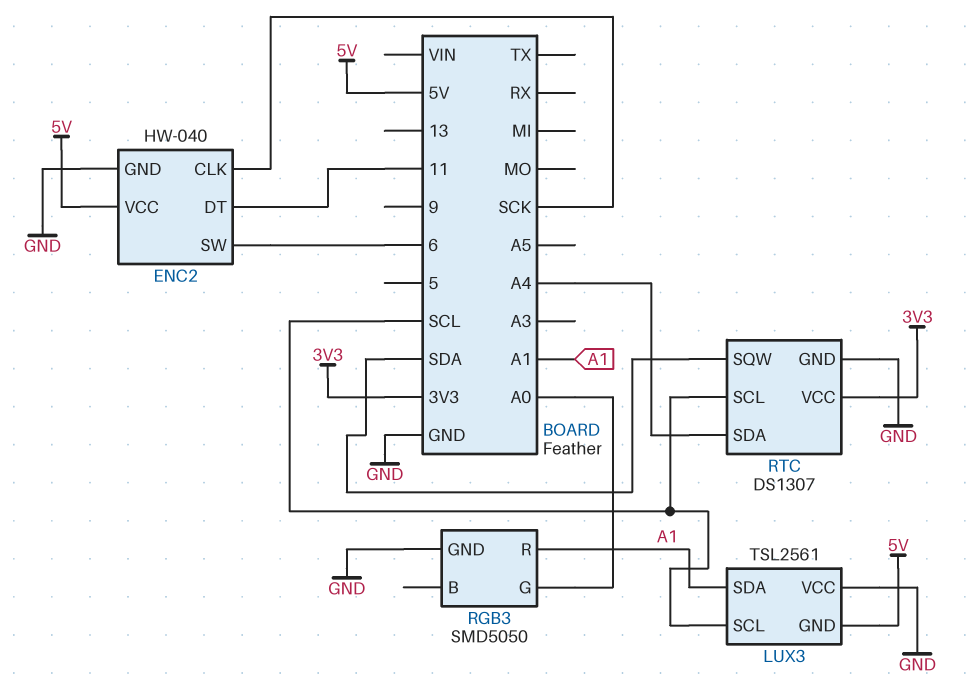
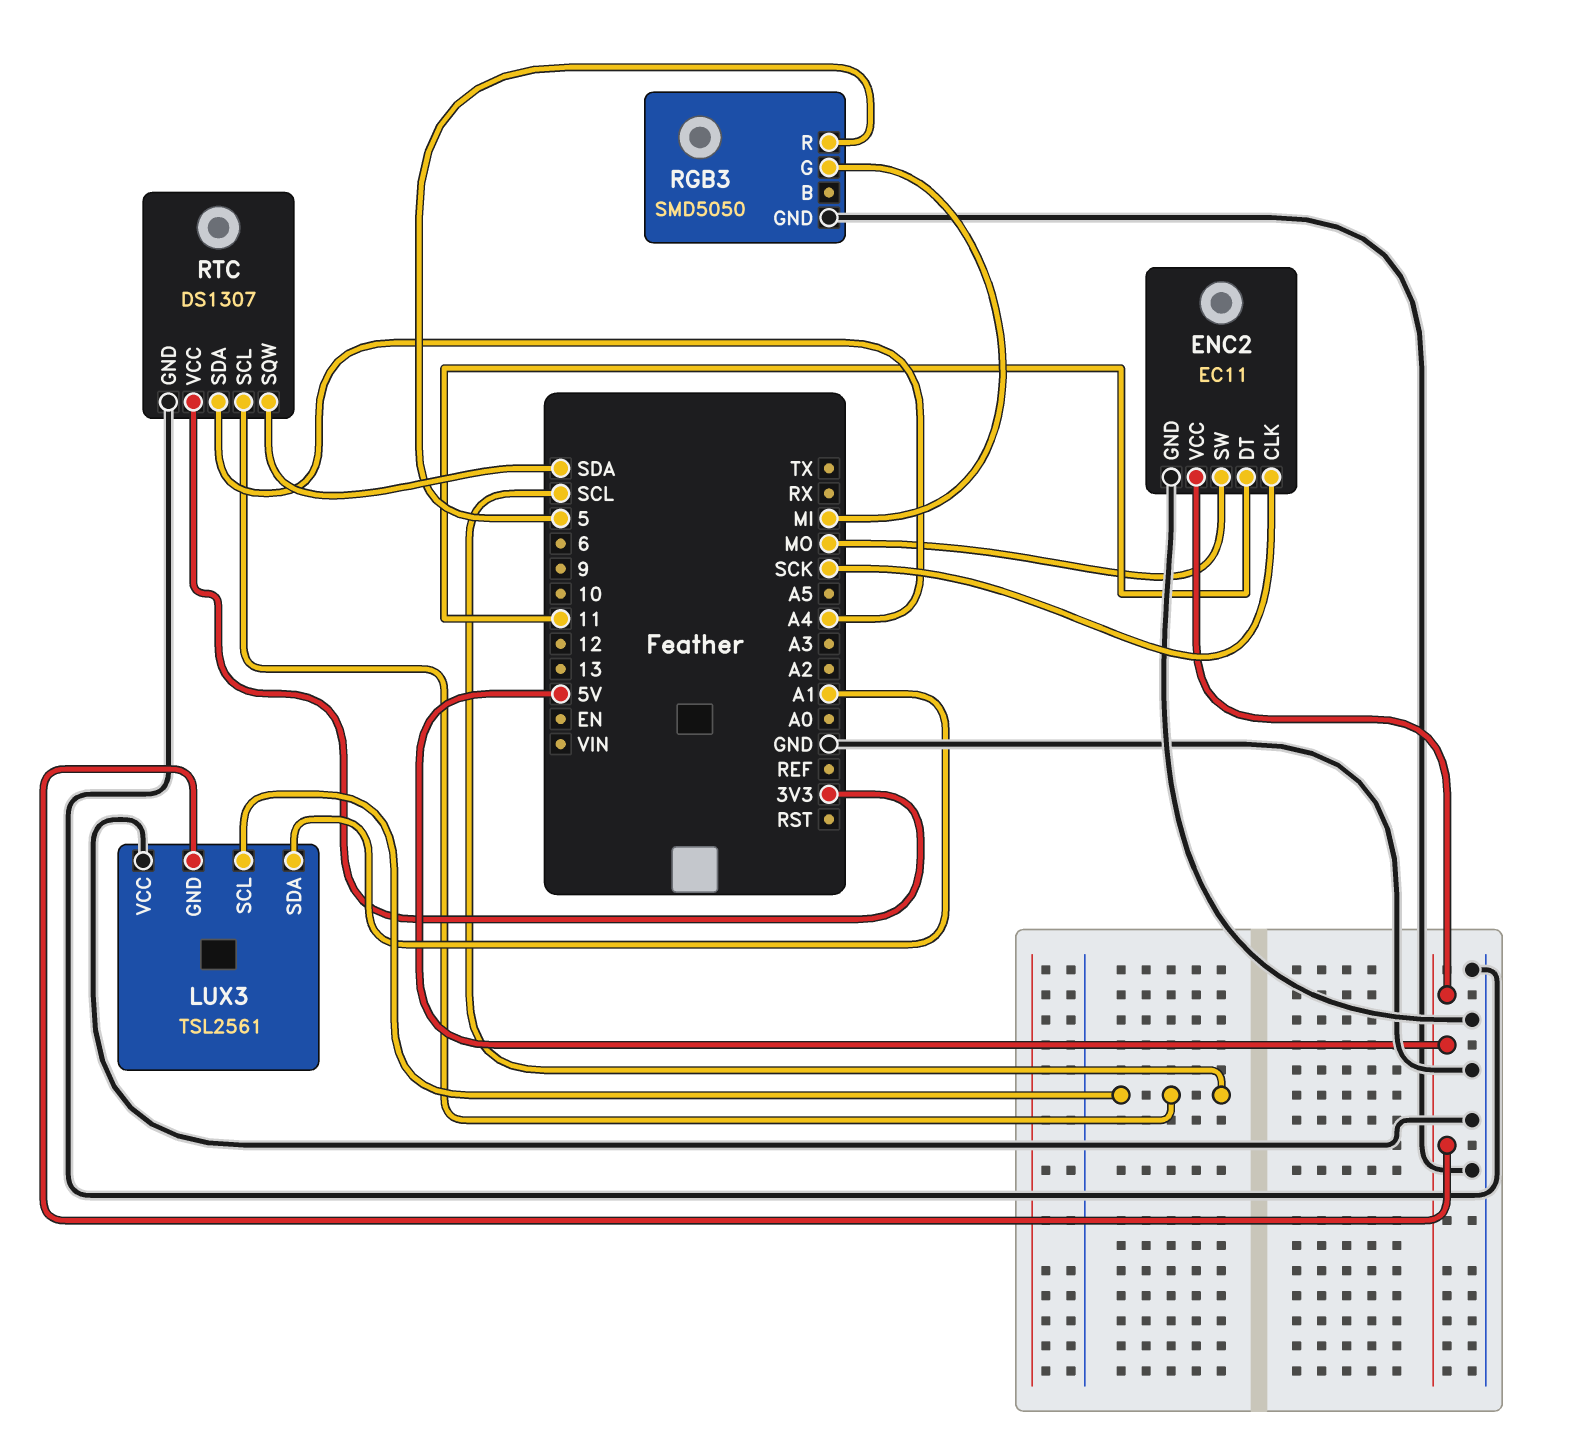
ENC2: HW-040 -> EC11
ENC2 pin SW: 6 -> MO
RGB3 pin G: A0 -> MI
RGB3 pin R: A1 -> 5

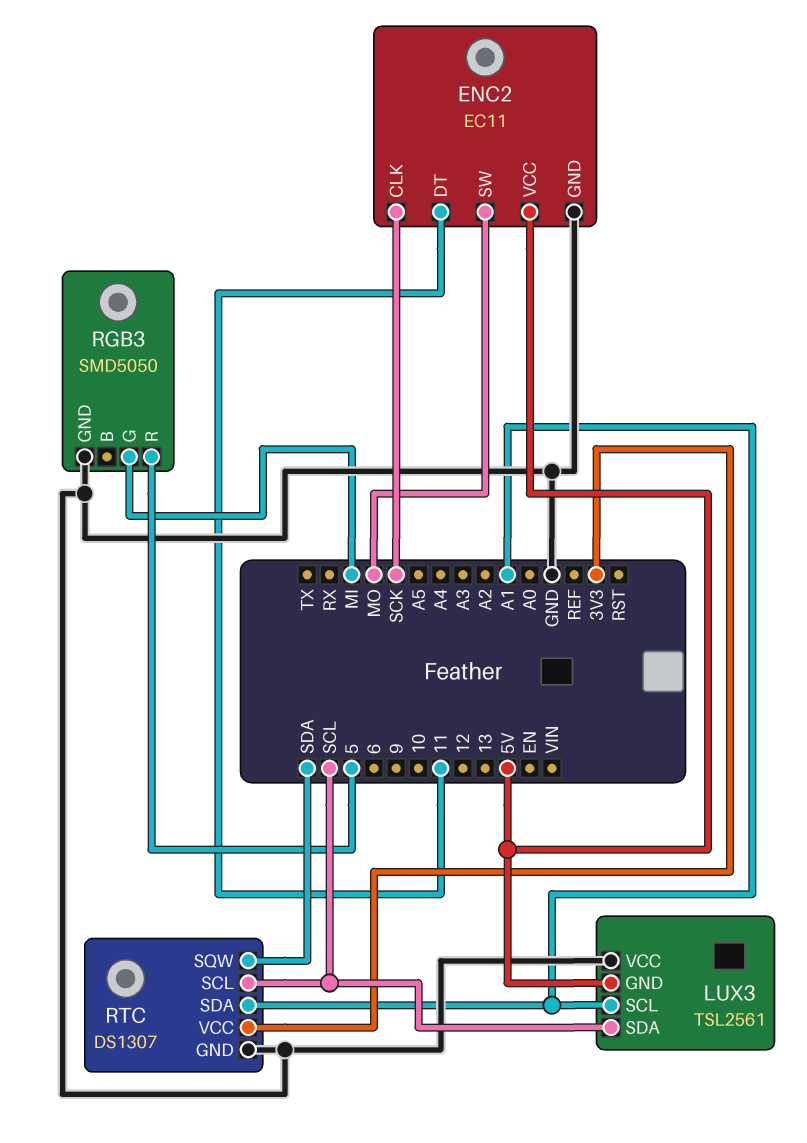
LUX3 pin SCL: SCL -> A1
LUX3 pin SDA: A1 -> SCL
RTC pin SDA: A4 -> A1

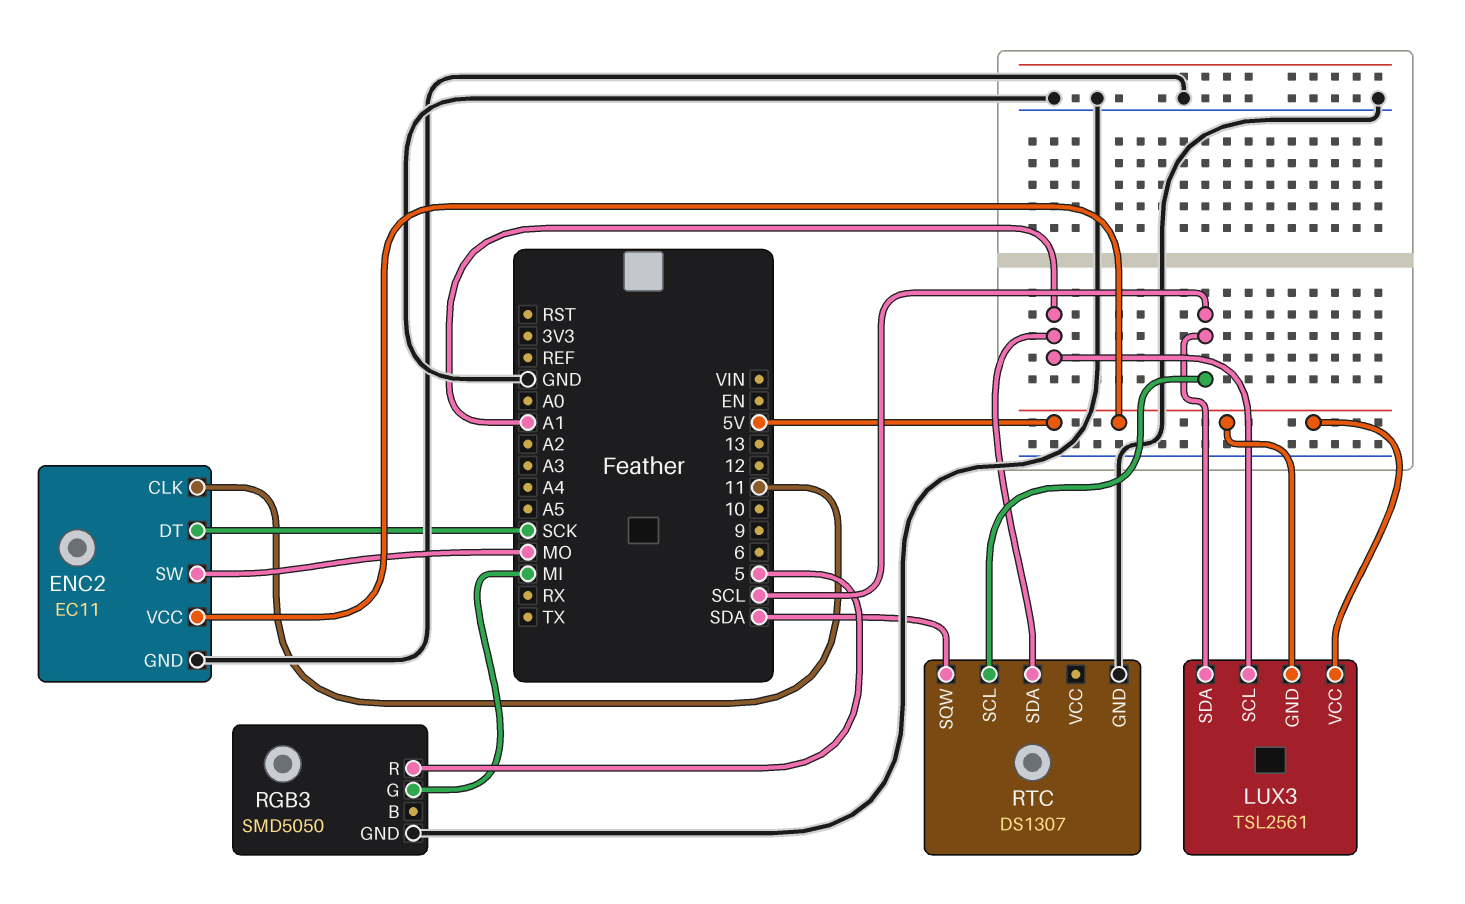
ENC2 pin CLK: SCK -> 11
ENC2 pin DT: 11 -> SCK
LUX3 pin VCC: GND -> 5V
RTC pin VCC: 3V3 -> none

